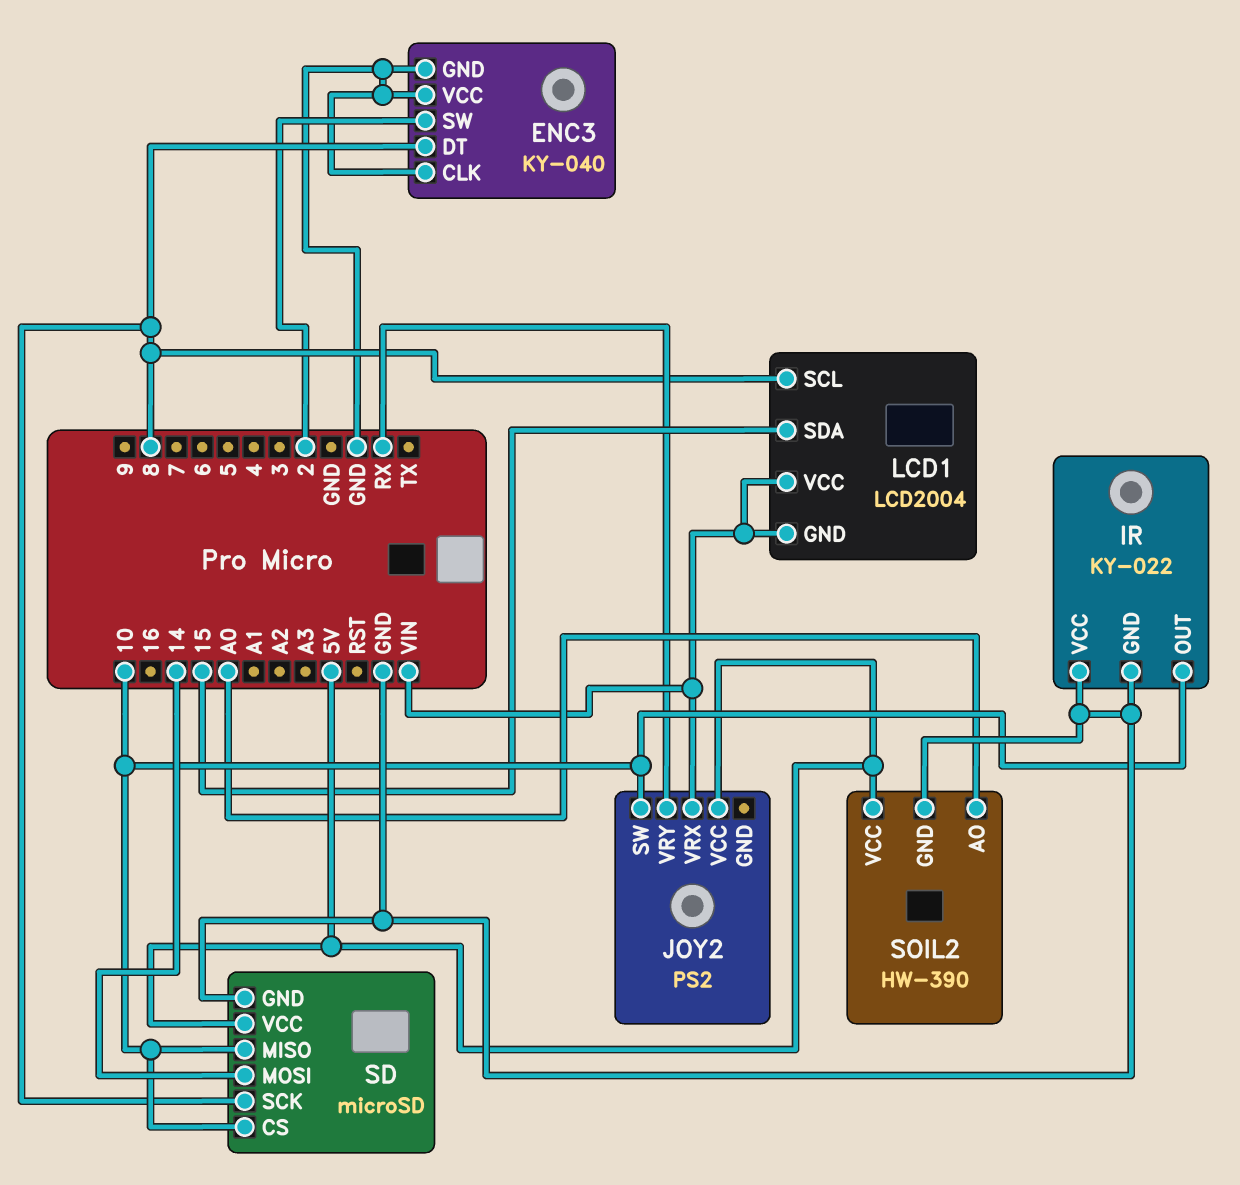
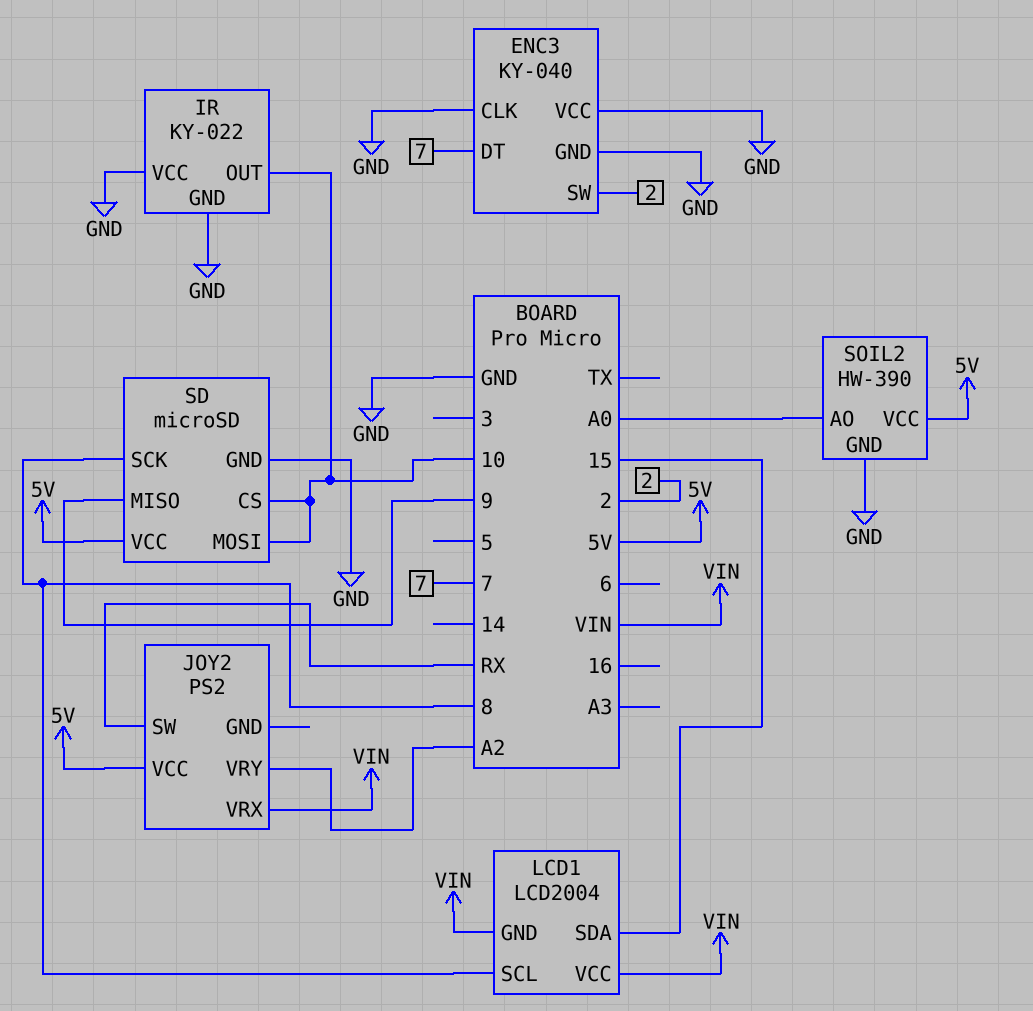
ENC3 pin DT: 8 -> 7
JOY2 pin SW: 10 -> RX
JOY2 pin VRY: RX -> A2
SD pin MISO: 10 -> 9
SD pin MOSI: 14 -> 10

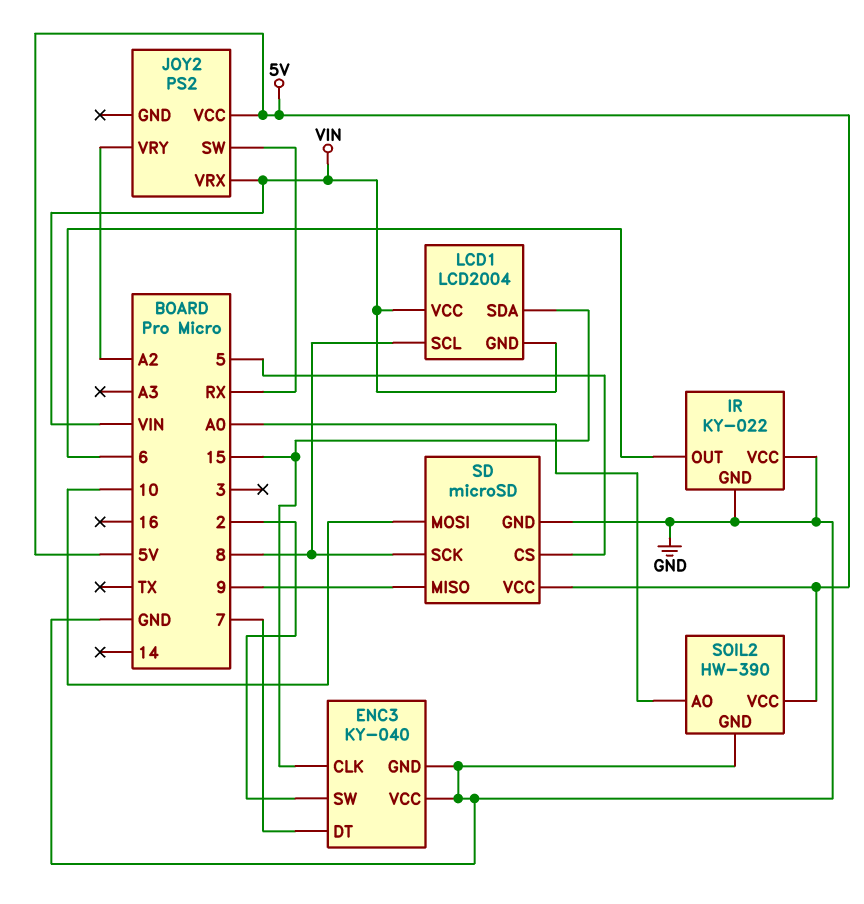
ENC3 pin CLK: GND -> 15
IR pin OUT: 10 -> 6
SD pin CS: 10 -> 5

